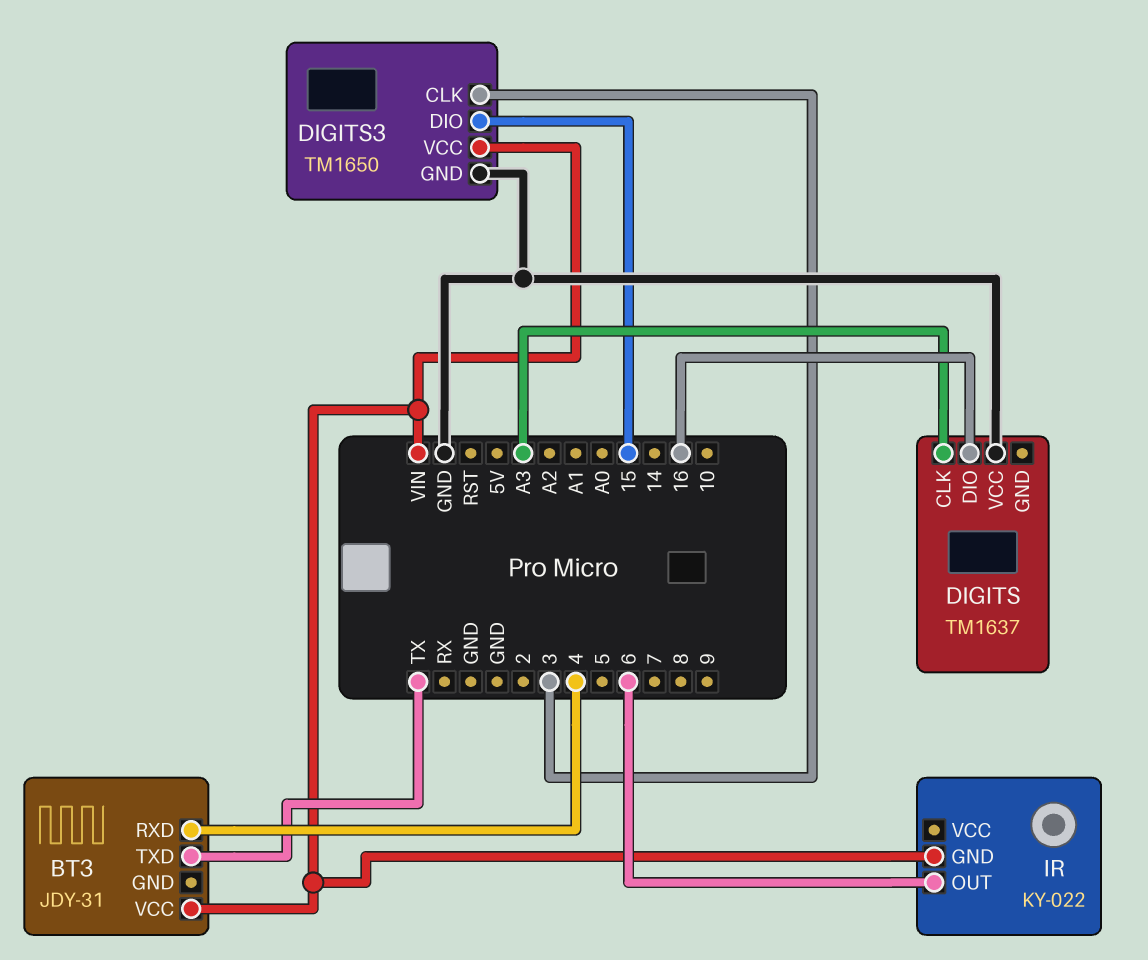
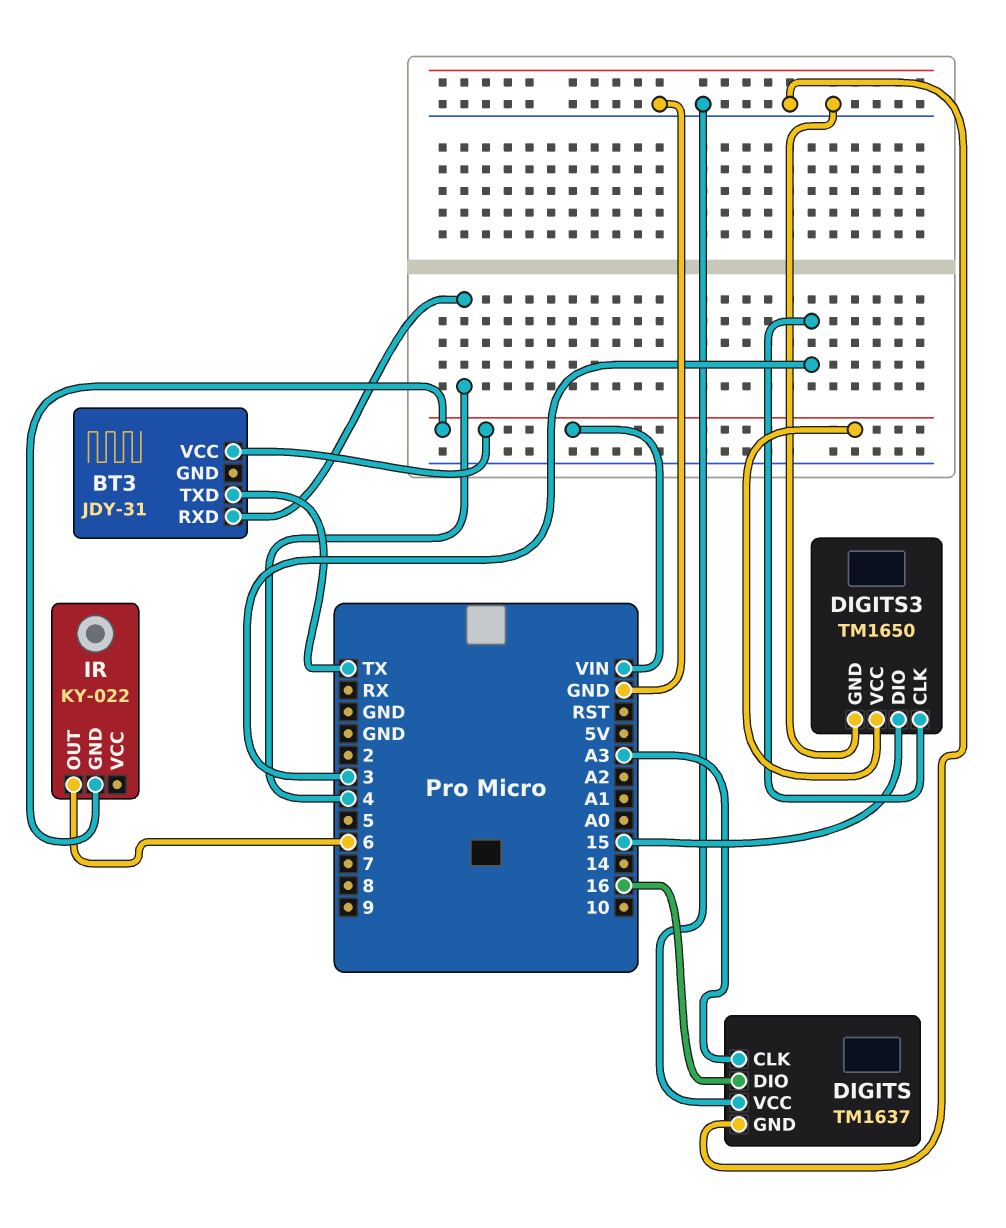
DIGITS pin GND: none -> GND

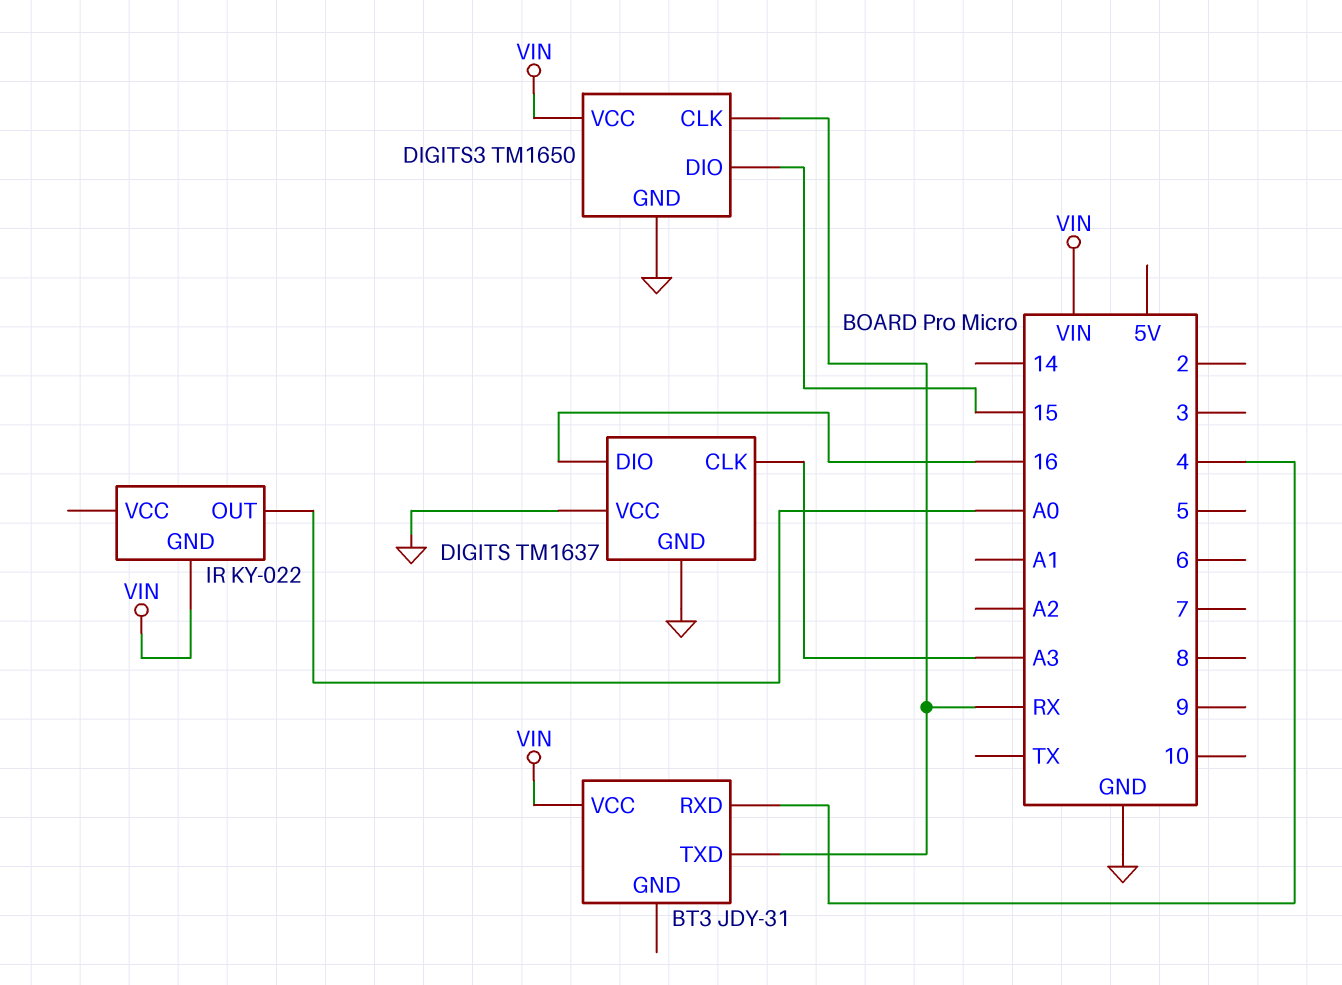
BT3 pin TXD: TX -> RX
DIGITS3 pin CLK: 3 -> RX
IR pin OUT: 6 -> A0

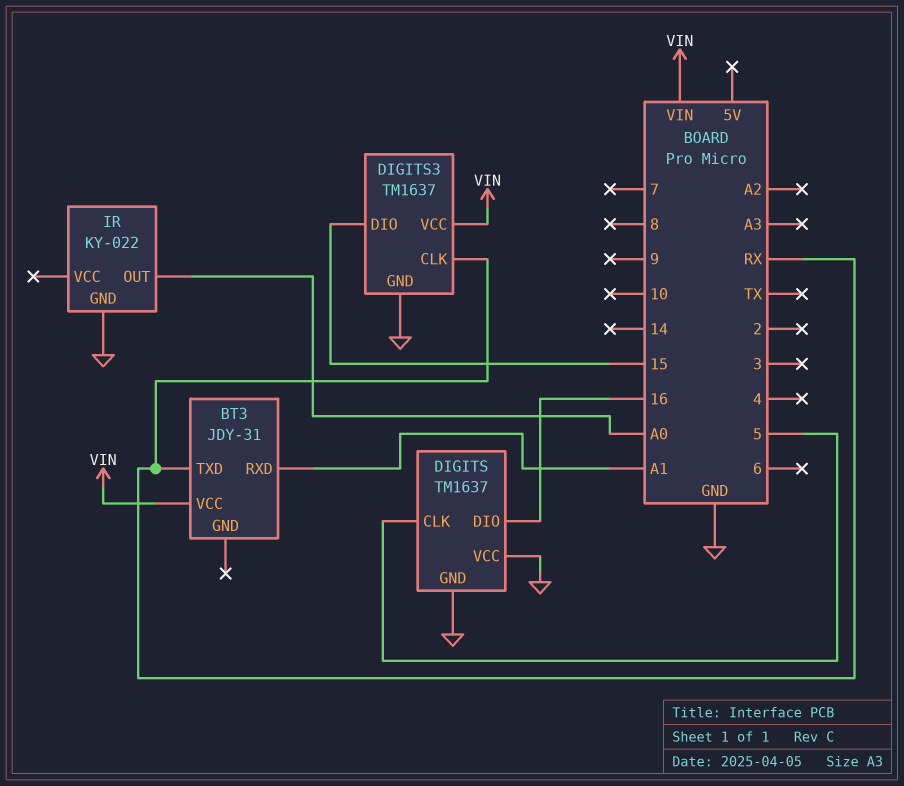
BT3 pin RXD: 4 -> A1
DIGITS pin CLK: A3 -> 5
DIGITS3: TM1650 -> TM1637
IR pin GND: VIN -> GND

